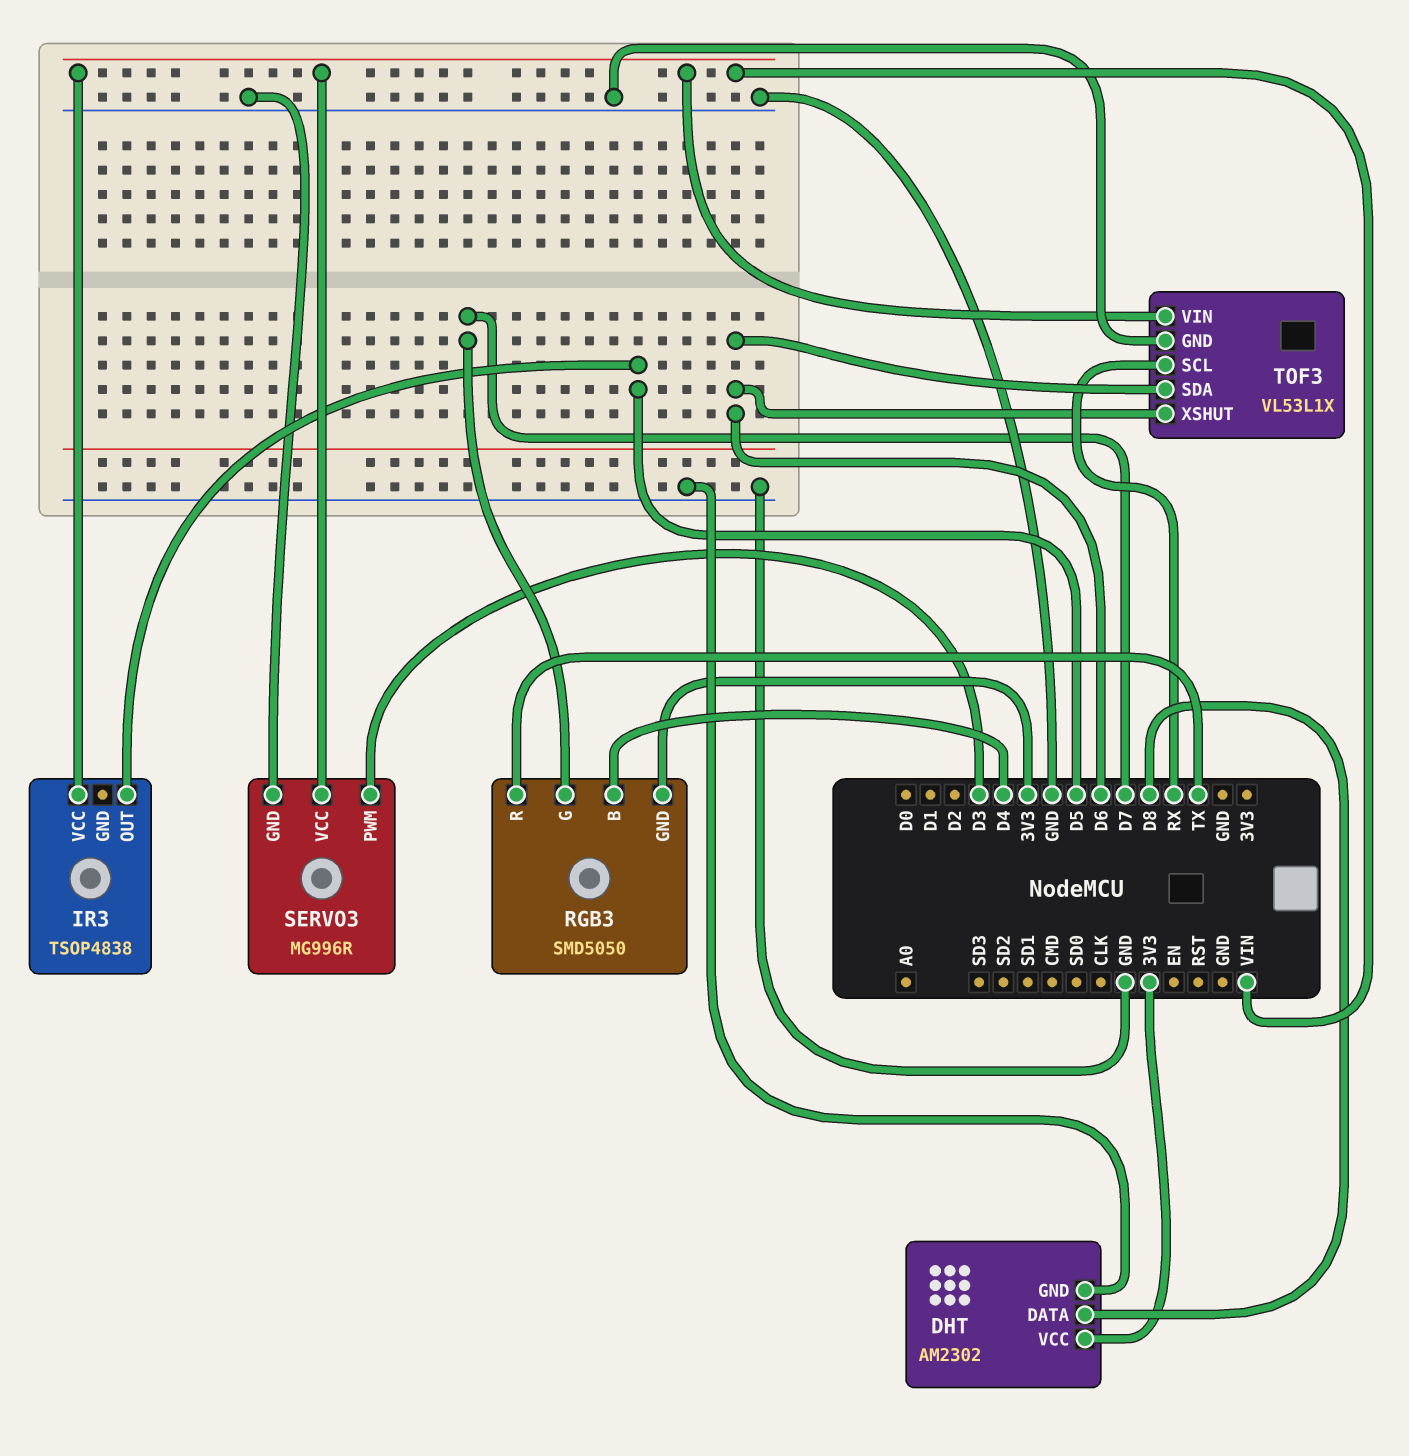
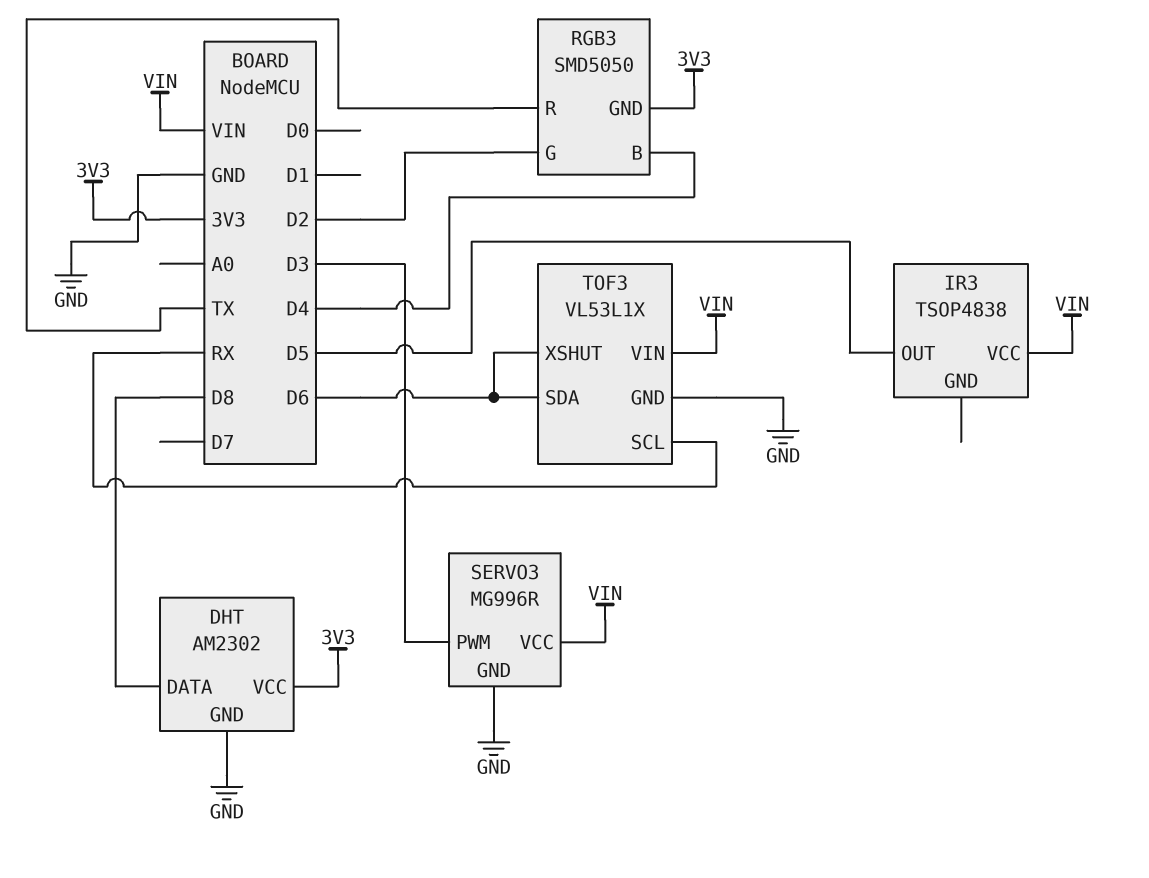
RGB3 pin G: D7 -> D2

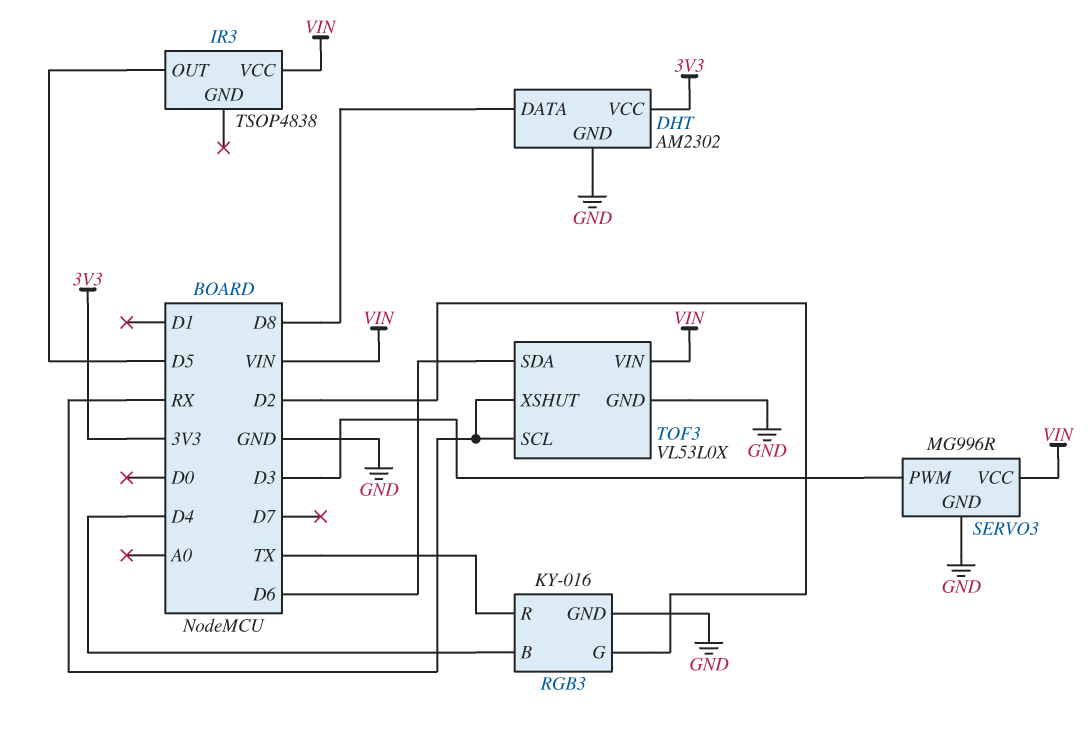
RGB3: SMD5050 -> KY-016
RGB3 pin GND: 3V3 -> GND
TOF3: VL53L1X -> VL53L0X
TOF3 pin XSHUT: D6 -> RX

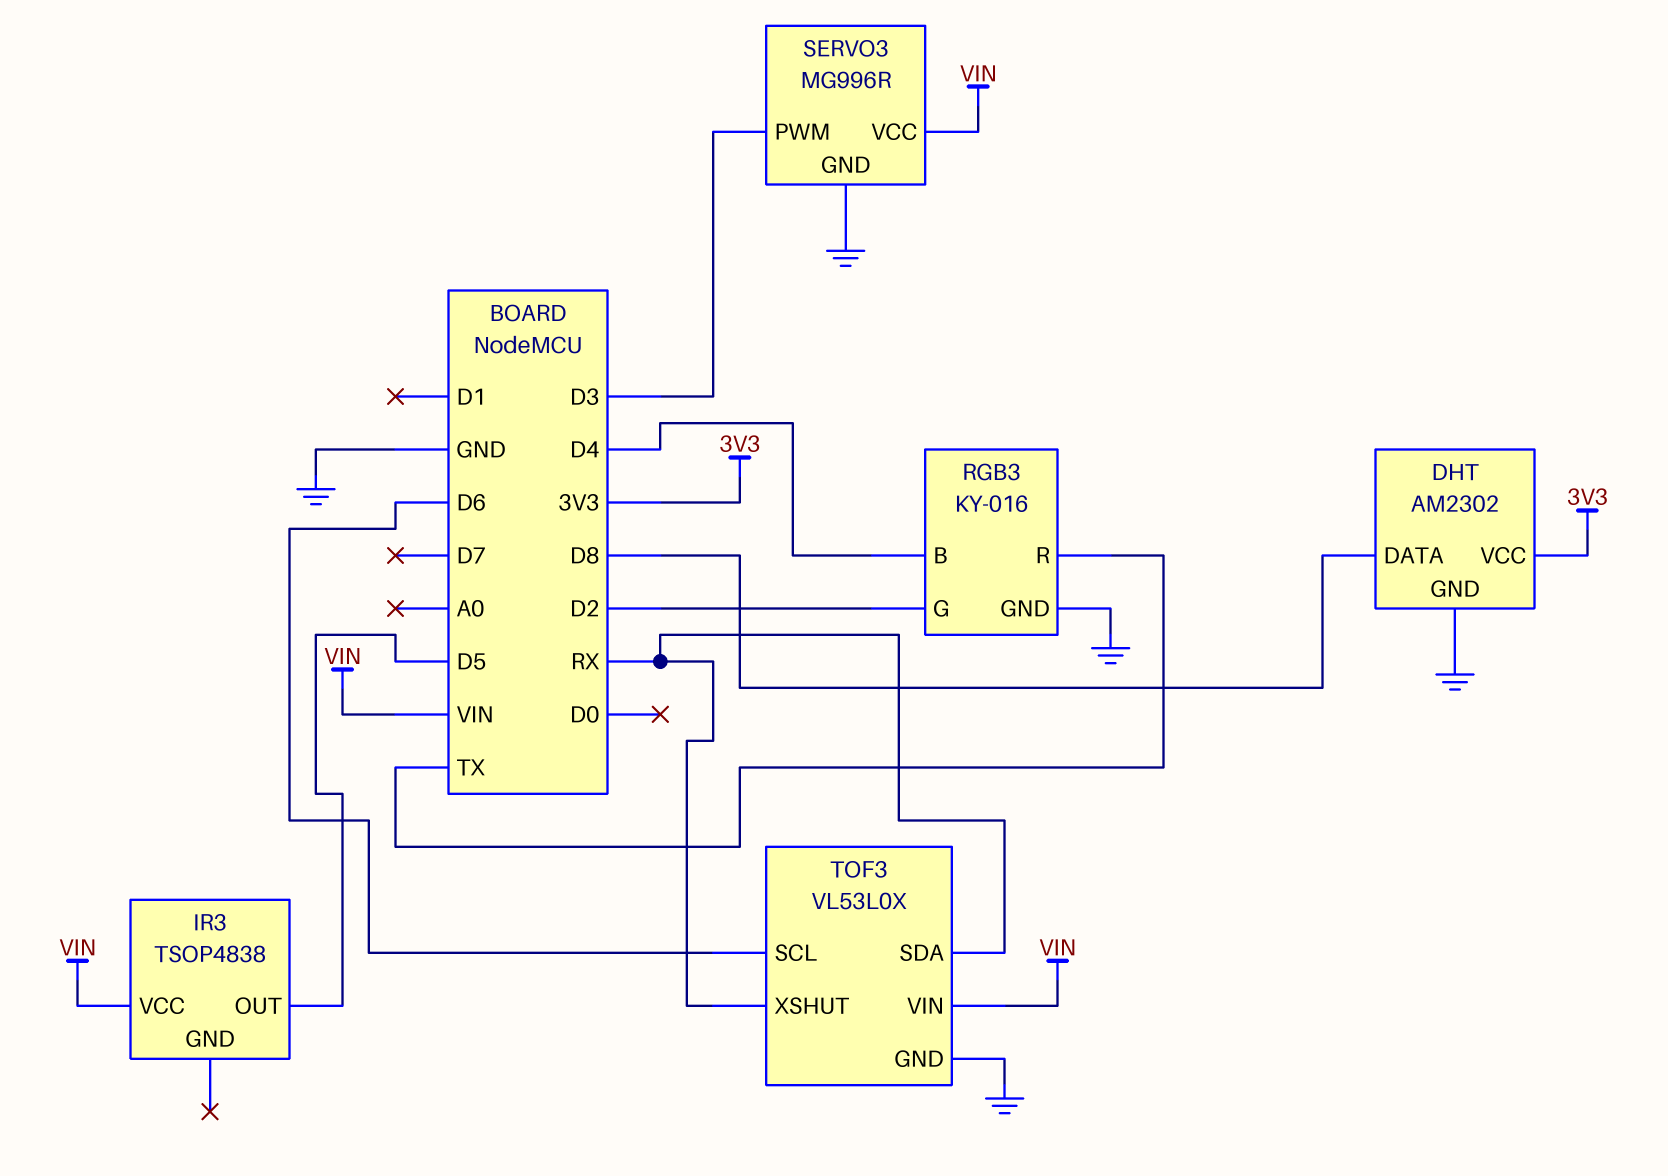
TOF3 pin SCL: RX -> D6
TOF3 pin SDA: D6 -> RX

